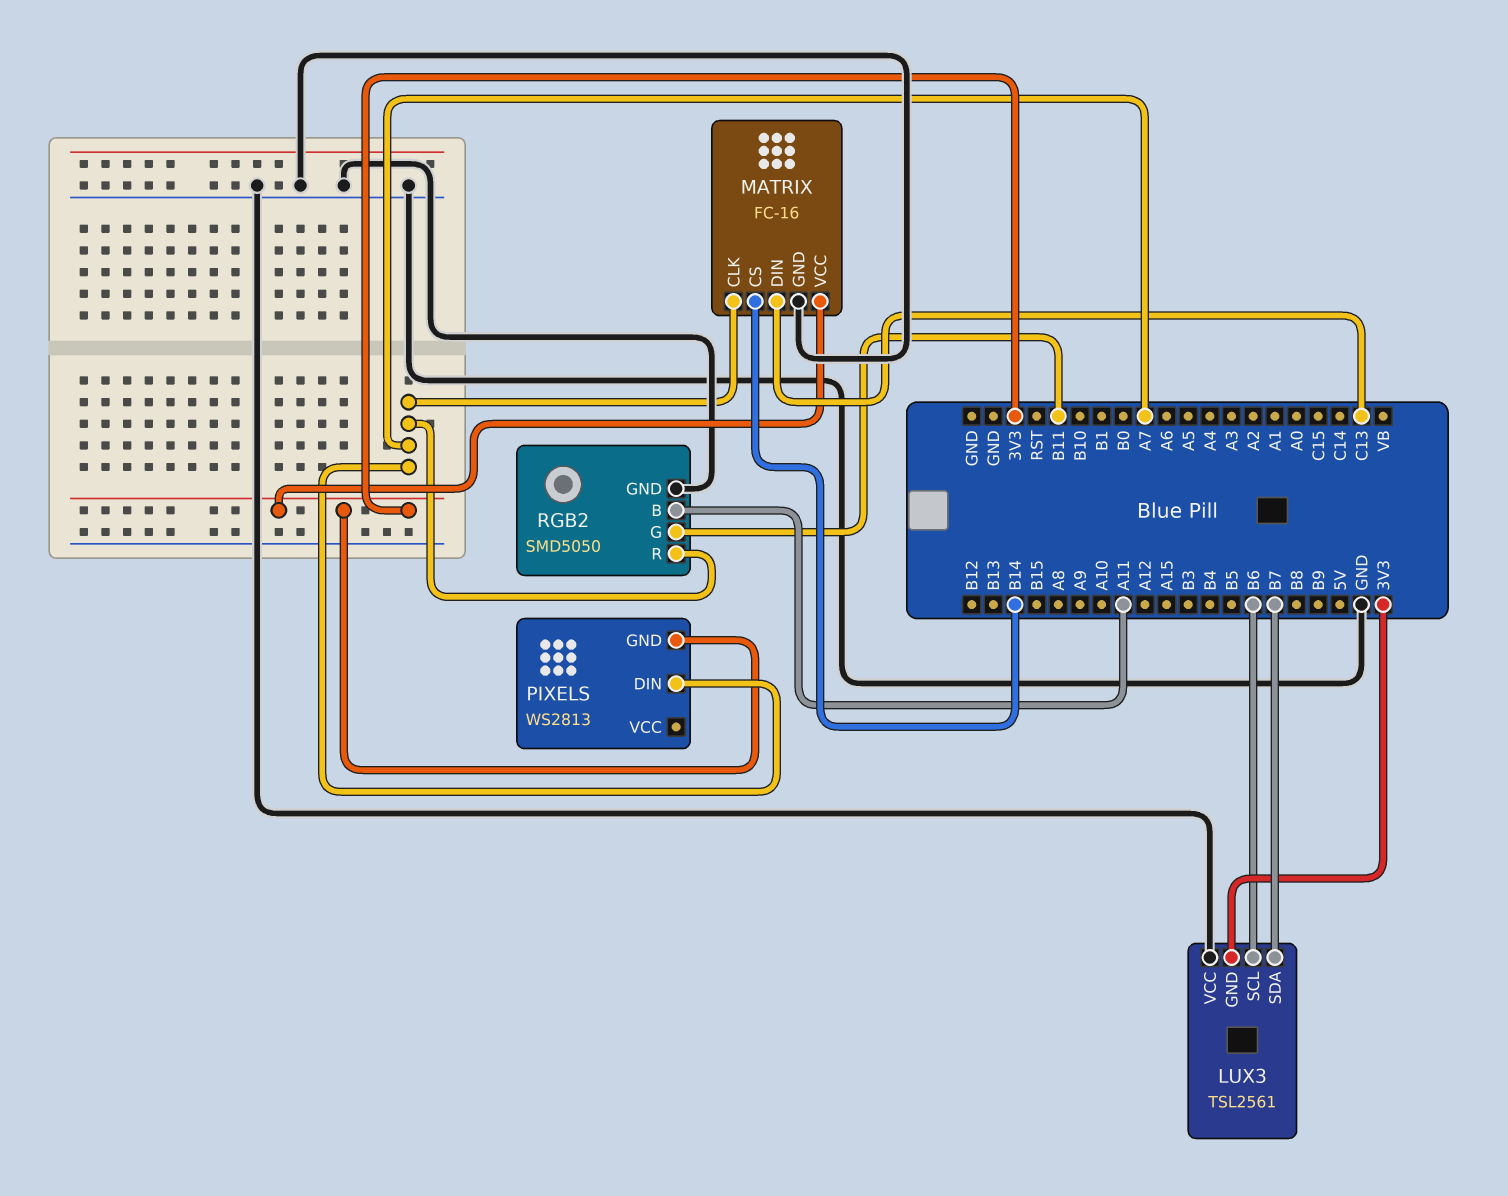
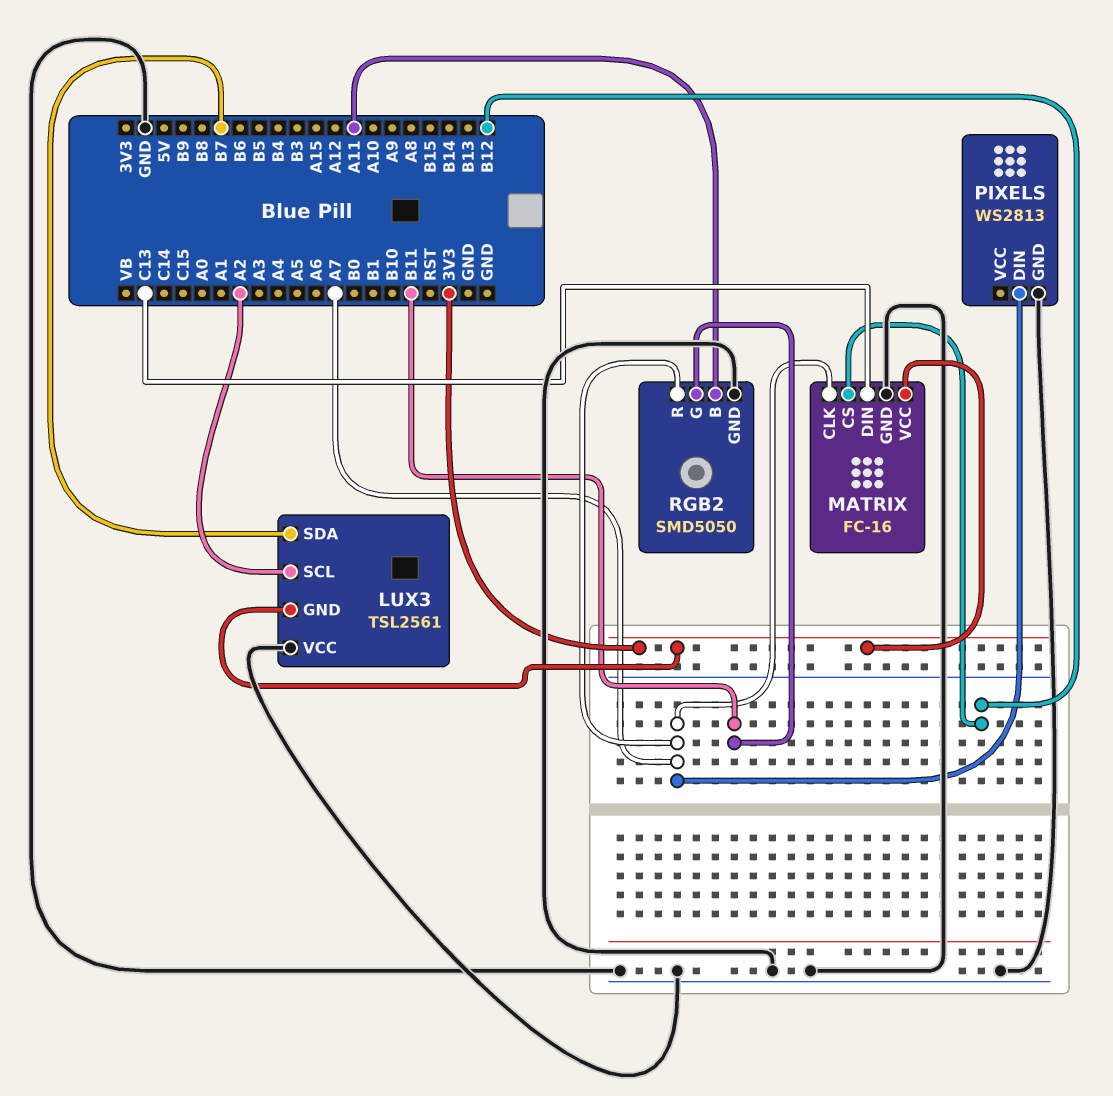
LUX3 pin SCL: B6 -> A2
MATRIX pin CS: B14 -> B12
PIXELS pin GND: 3V3 -> GND

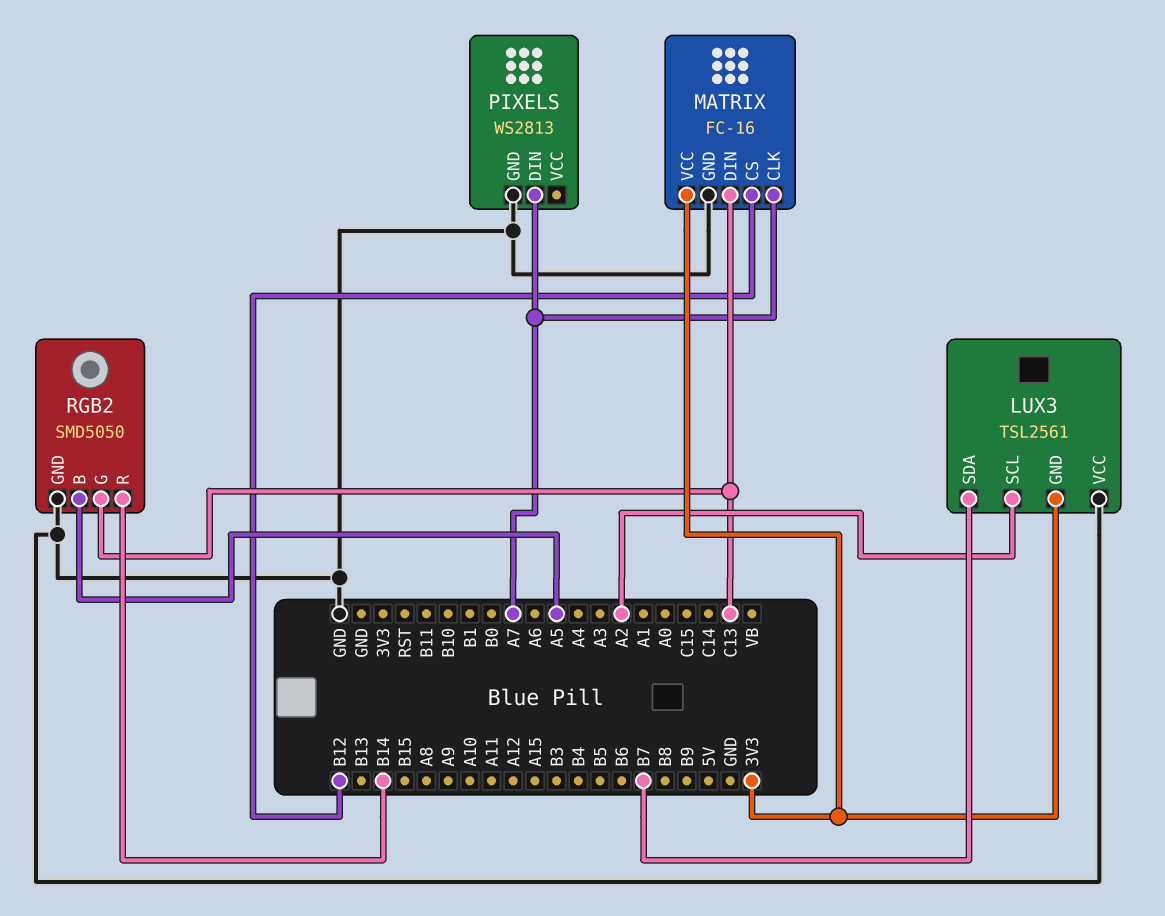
RGB2 pin B: A11 -> A5
RGB2 pin G: B11 -> C13
RGB2 pin R: A7 -> B14

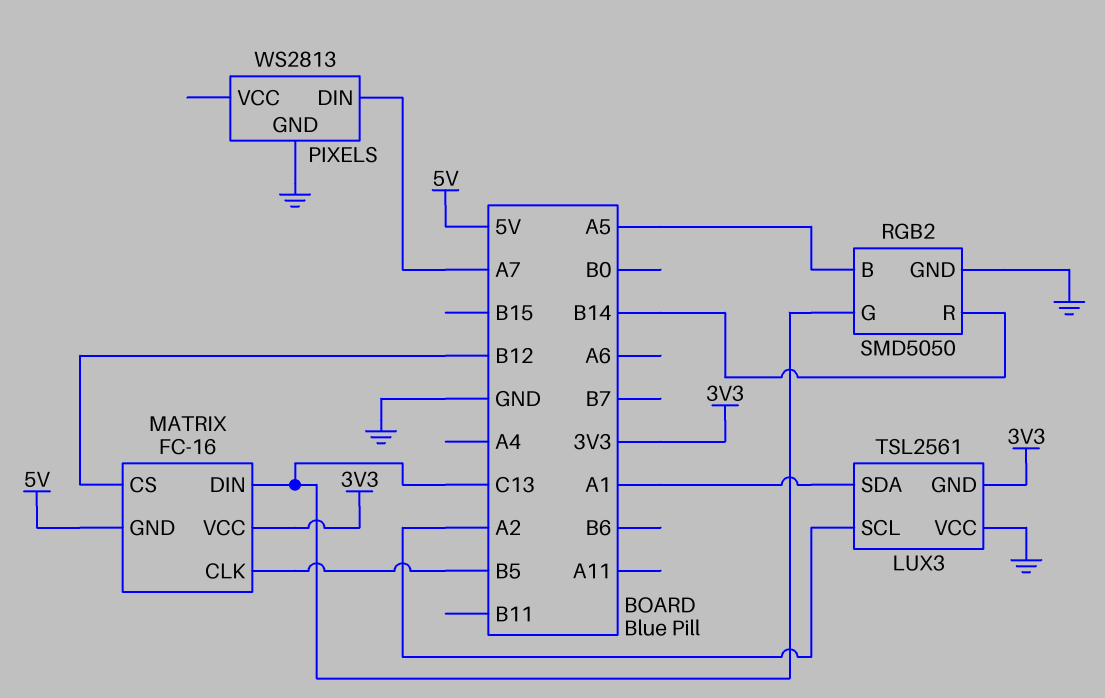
LUX3 pin SDA: B7 -> A1
MATRIX pin CLK: A7 -> B5
MATRIX pin GND: GND -> 5V

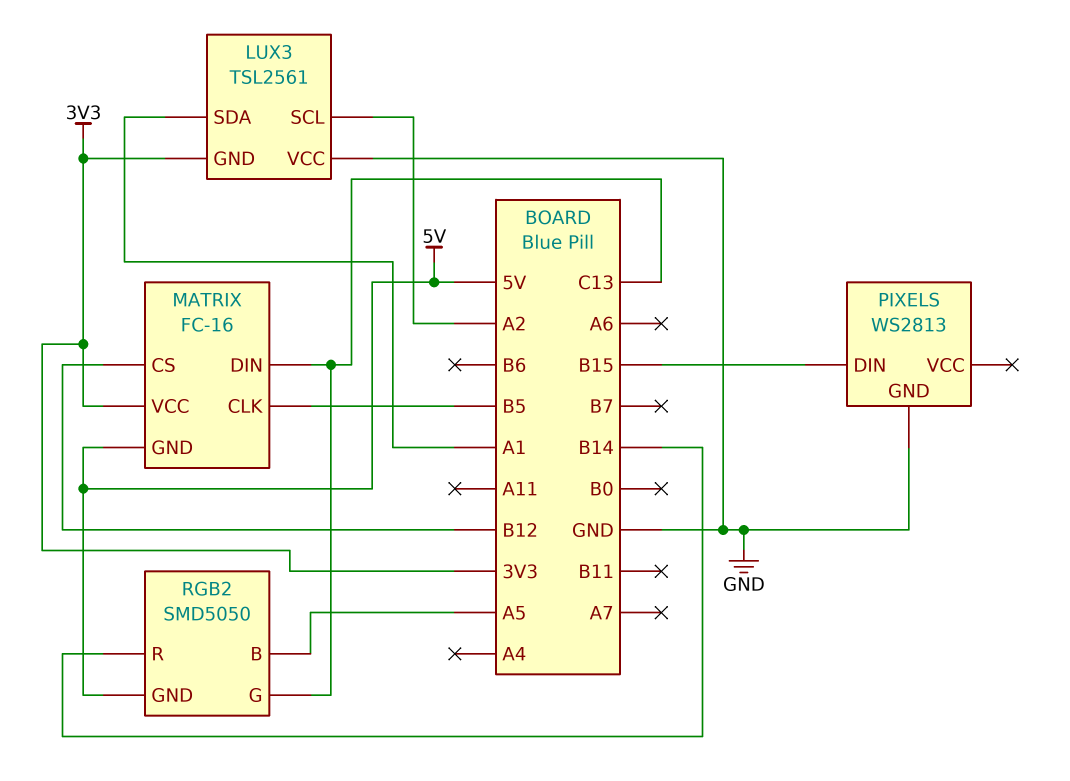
PIXELS pin DIN: A7 -> B15
RGB2 pin GND: GND -> 5V

